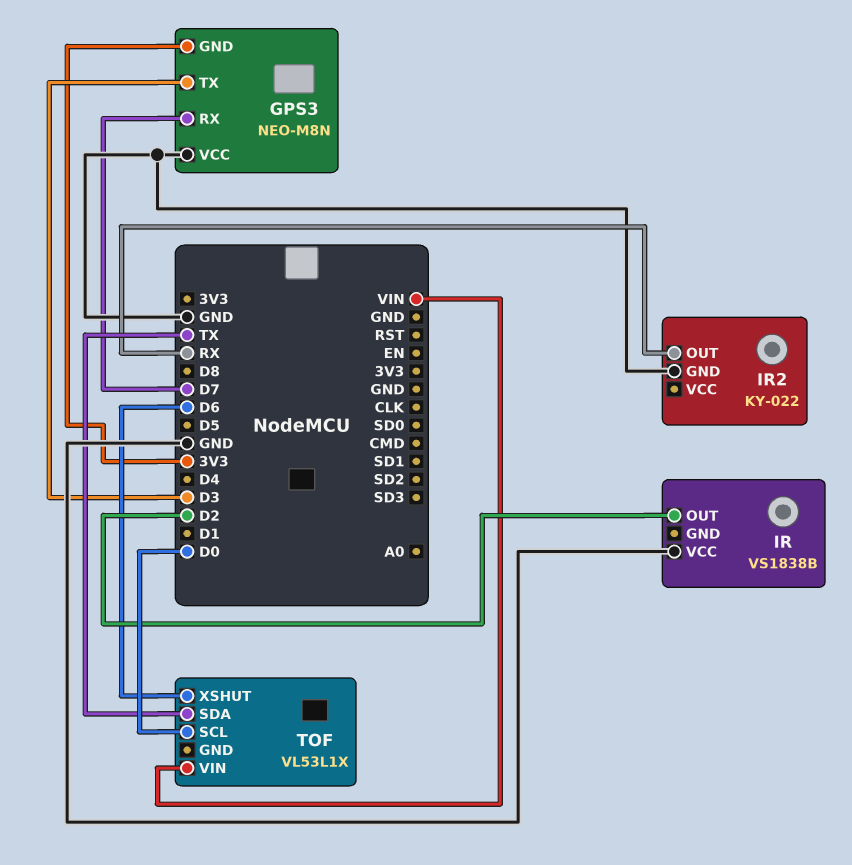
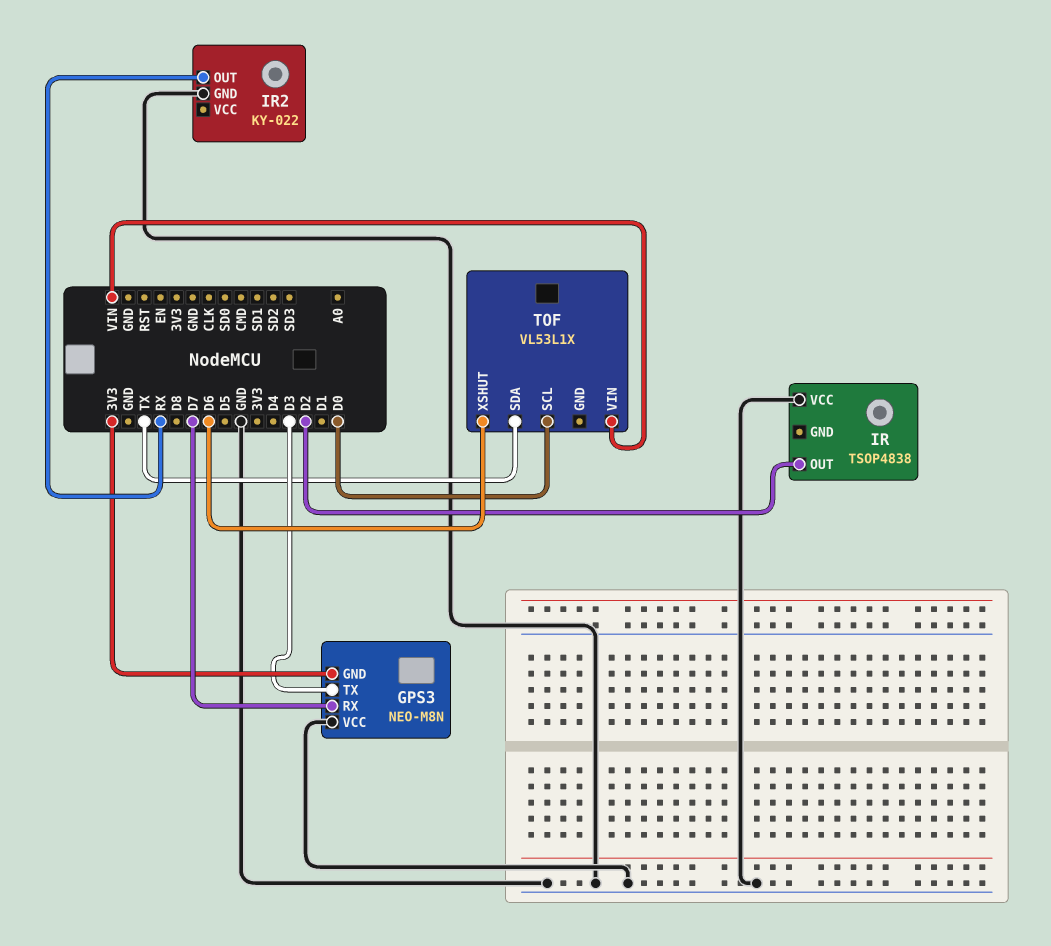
IR: VS1838B -> TSOP4838

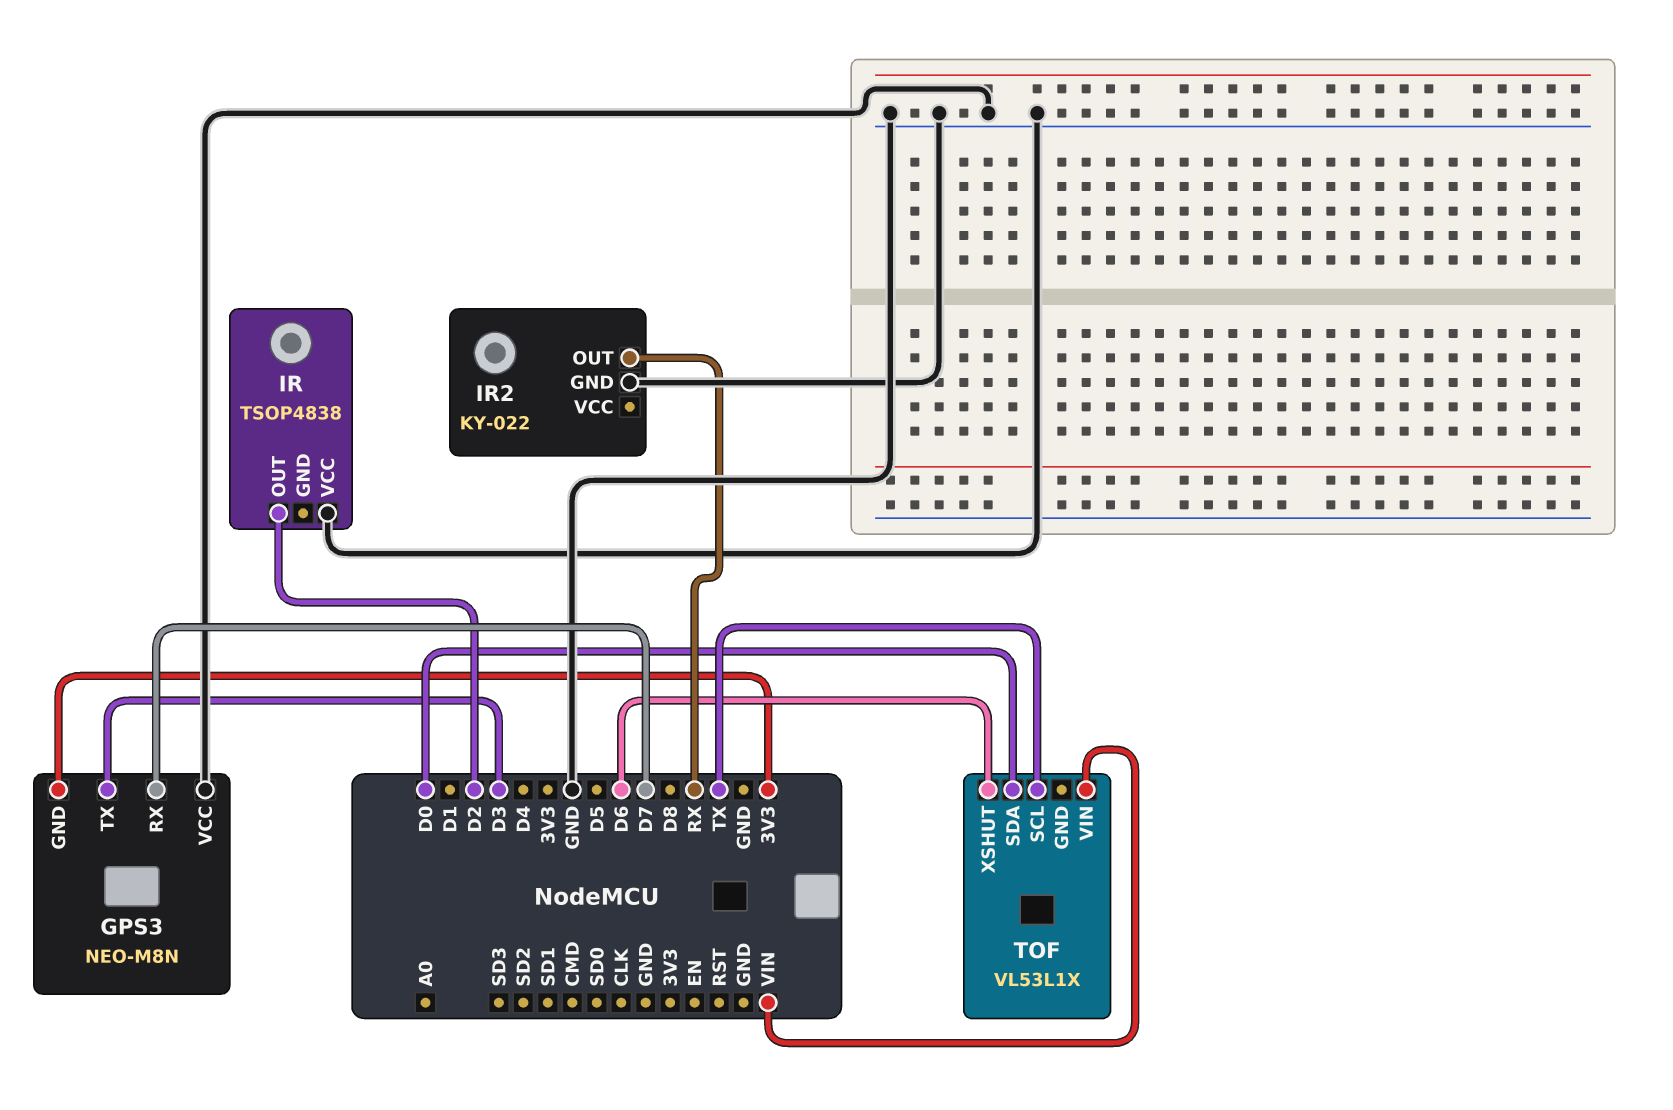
TOF pin SCL: D0 -> TX
TOF pin SDA: TX -> D0

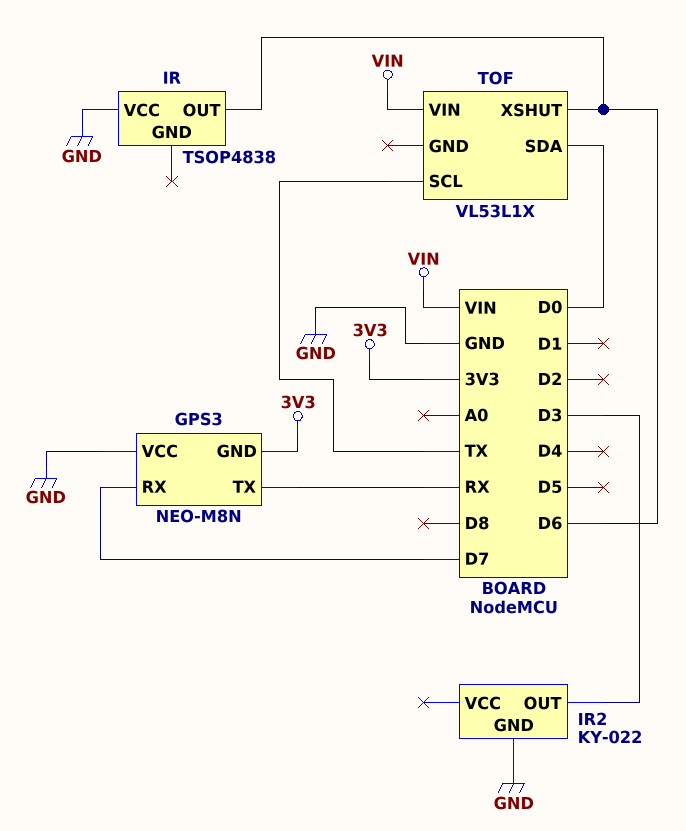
GPS3 pin TX: D3 -> RX
IR pin OUT: D2 -> D6
IR2 pin OUT: RX -> D3

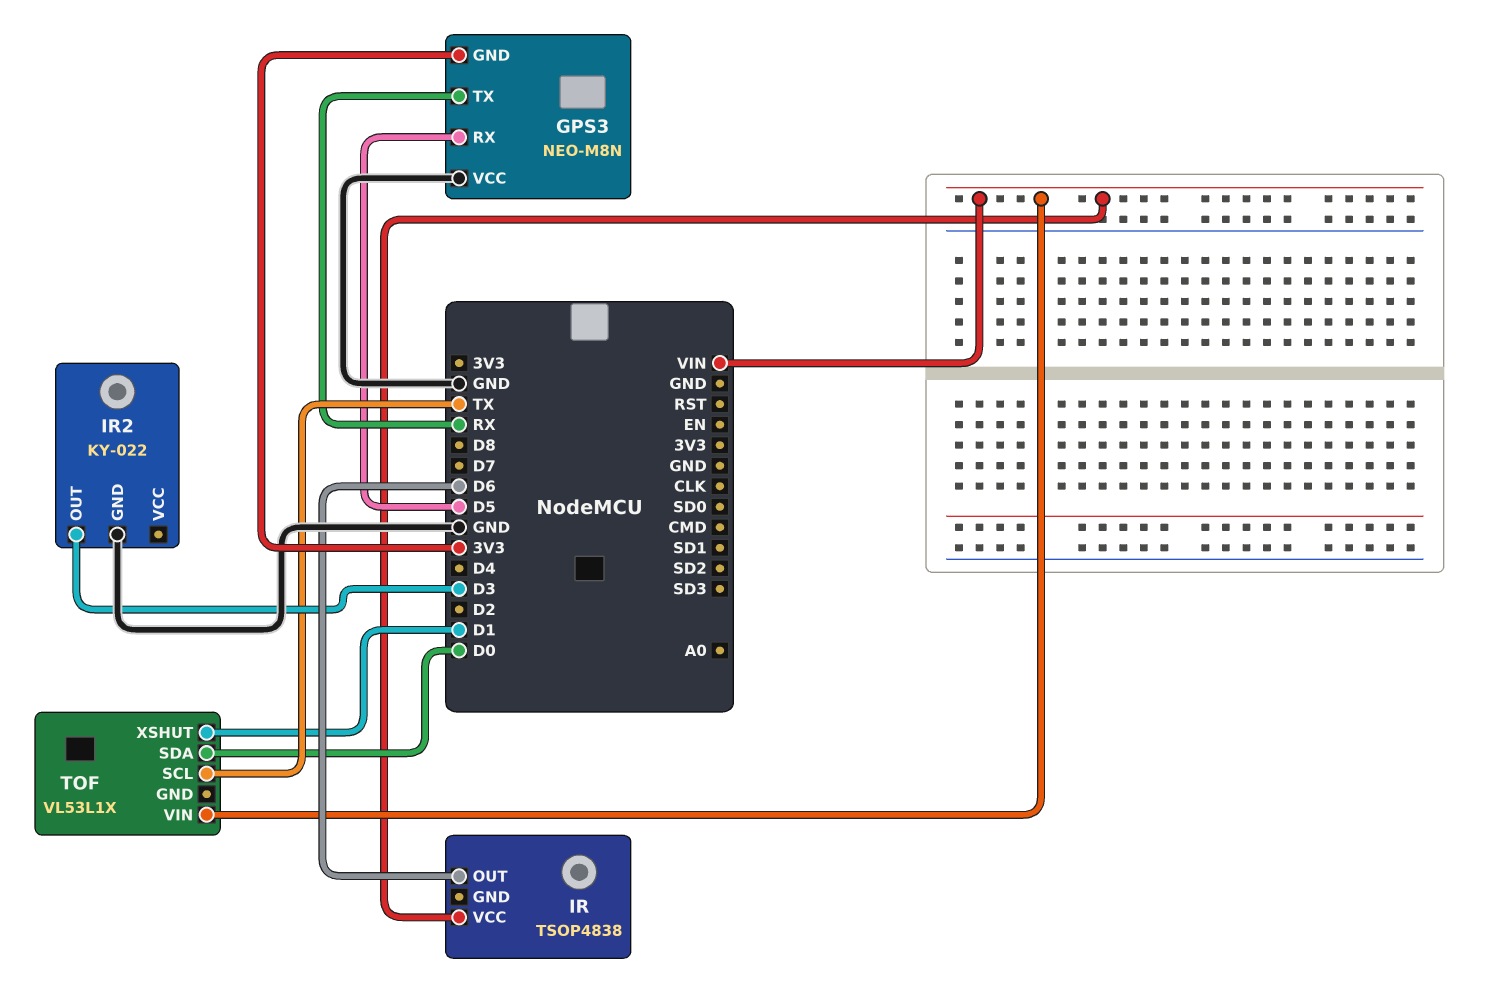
GPS3 pin RX: D7 -> D5
IR pin VCC: GND -> VIN
TOF pin XSHUT: D6 -> D1

